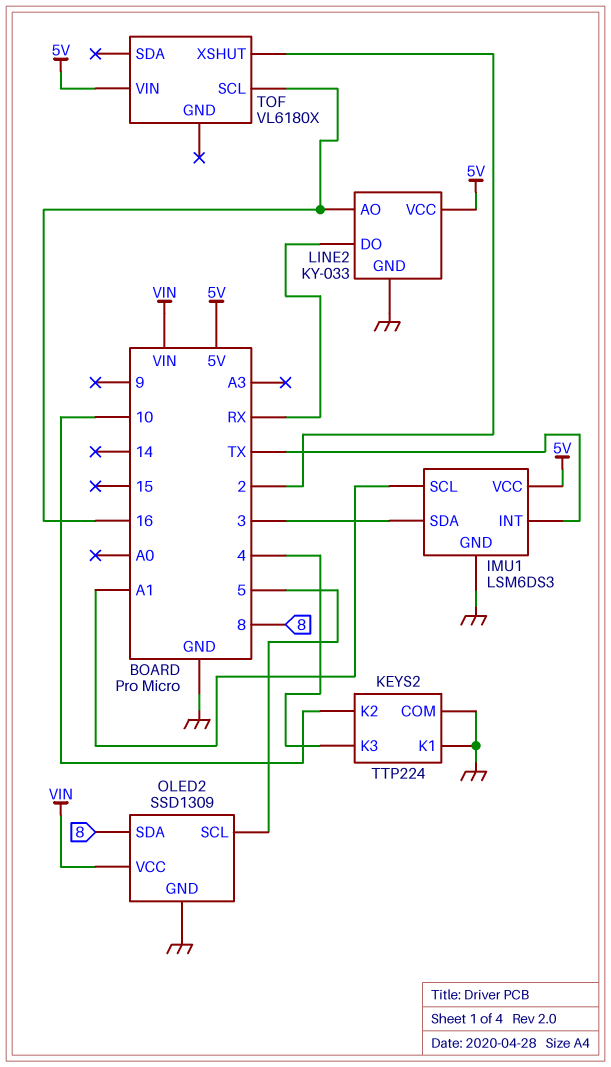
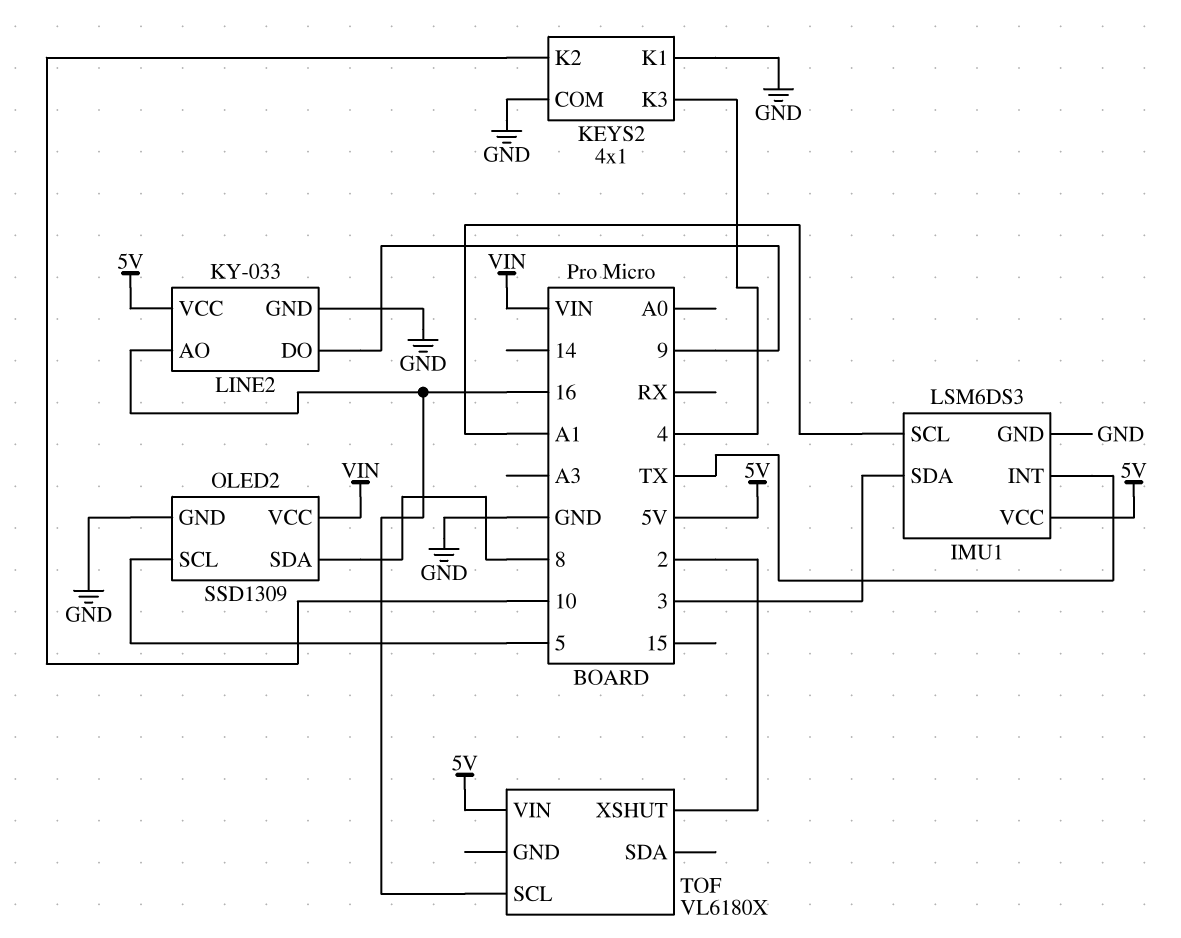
KEYS2: TTP224 -> 4x1
LINE2 pin DO: RX -> 9

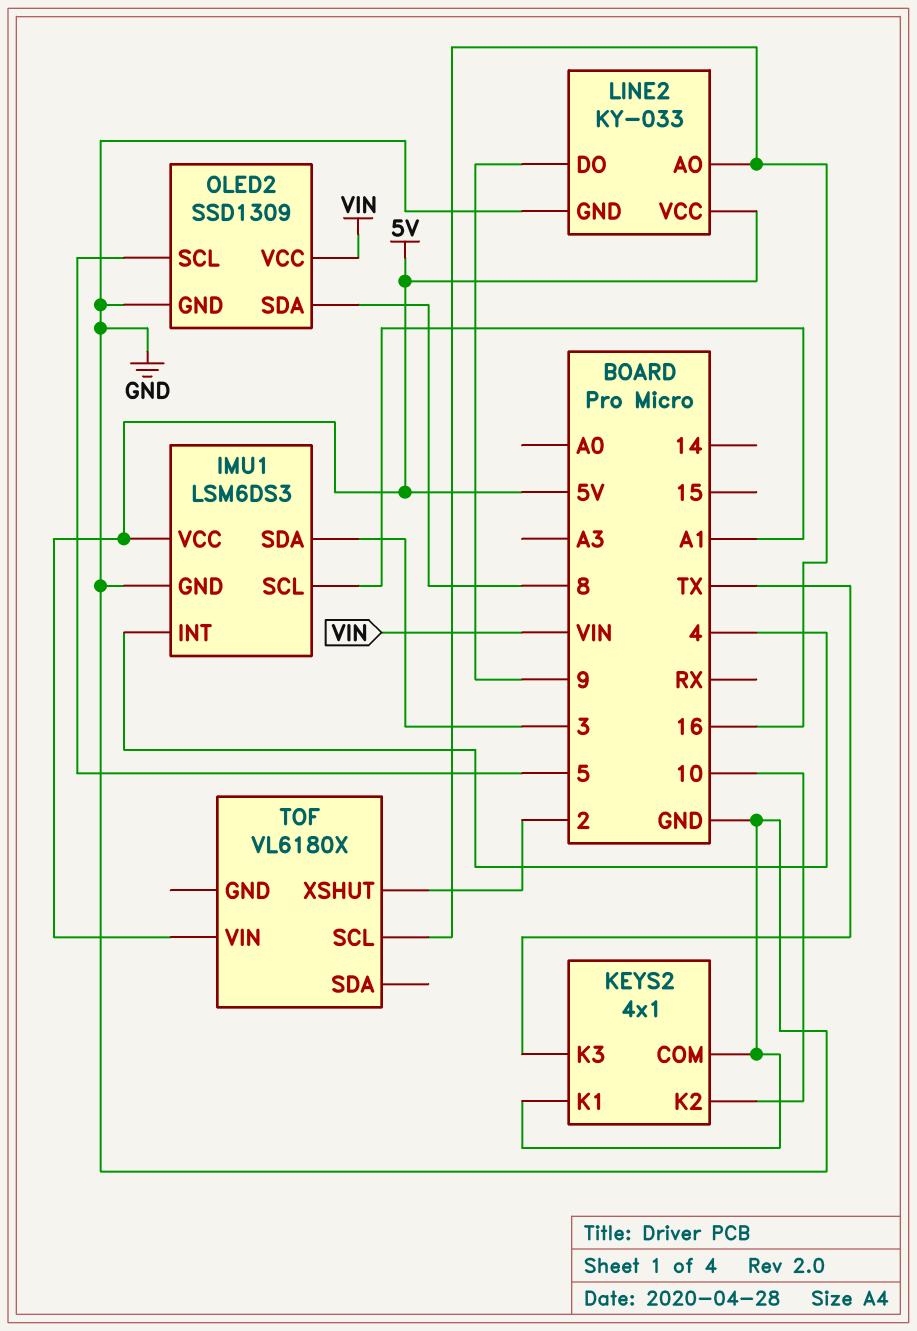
IMU1 pin INT: TX -> 4
KEYS2 pin K3: 4 -> TX

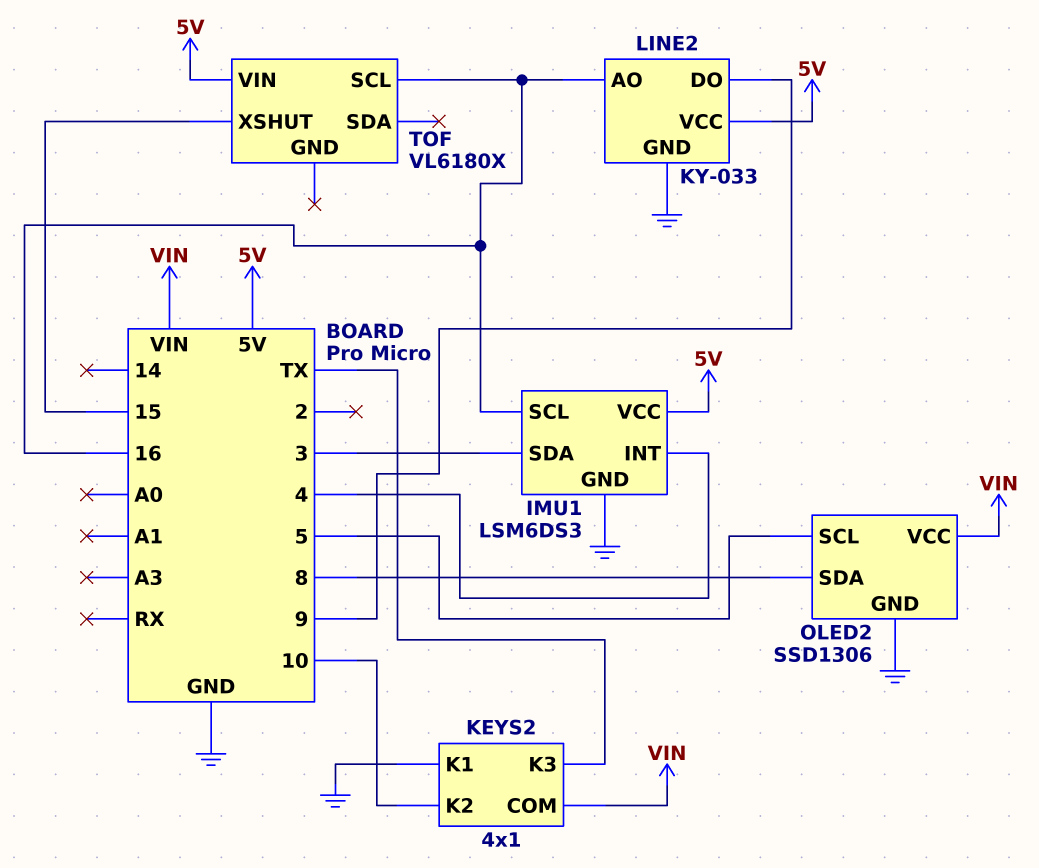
IMU1 pin SCL: A1 -> 16
KEYS2 pin COM: GND -> VIN
OLED2: SSD1309 -> SSD1306
TOF pin XSHUT: 2 -> 15

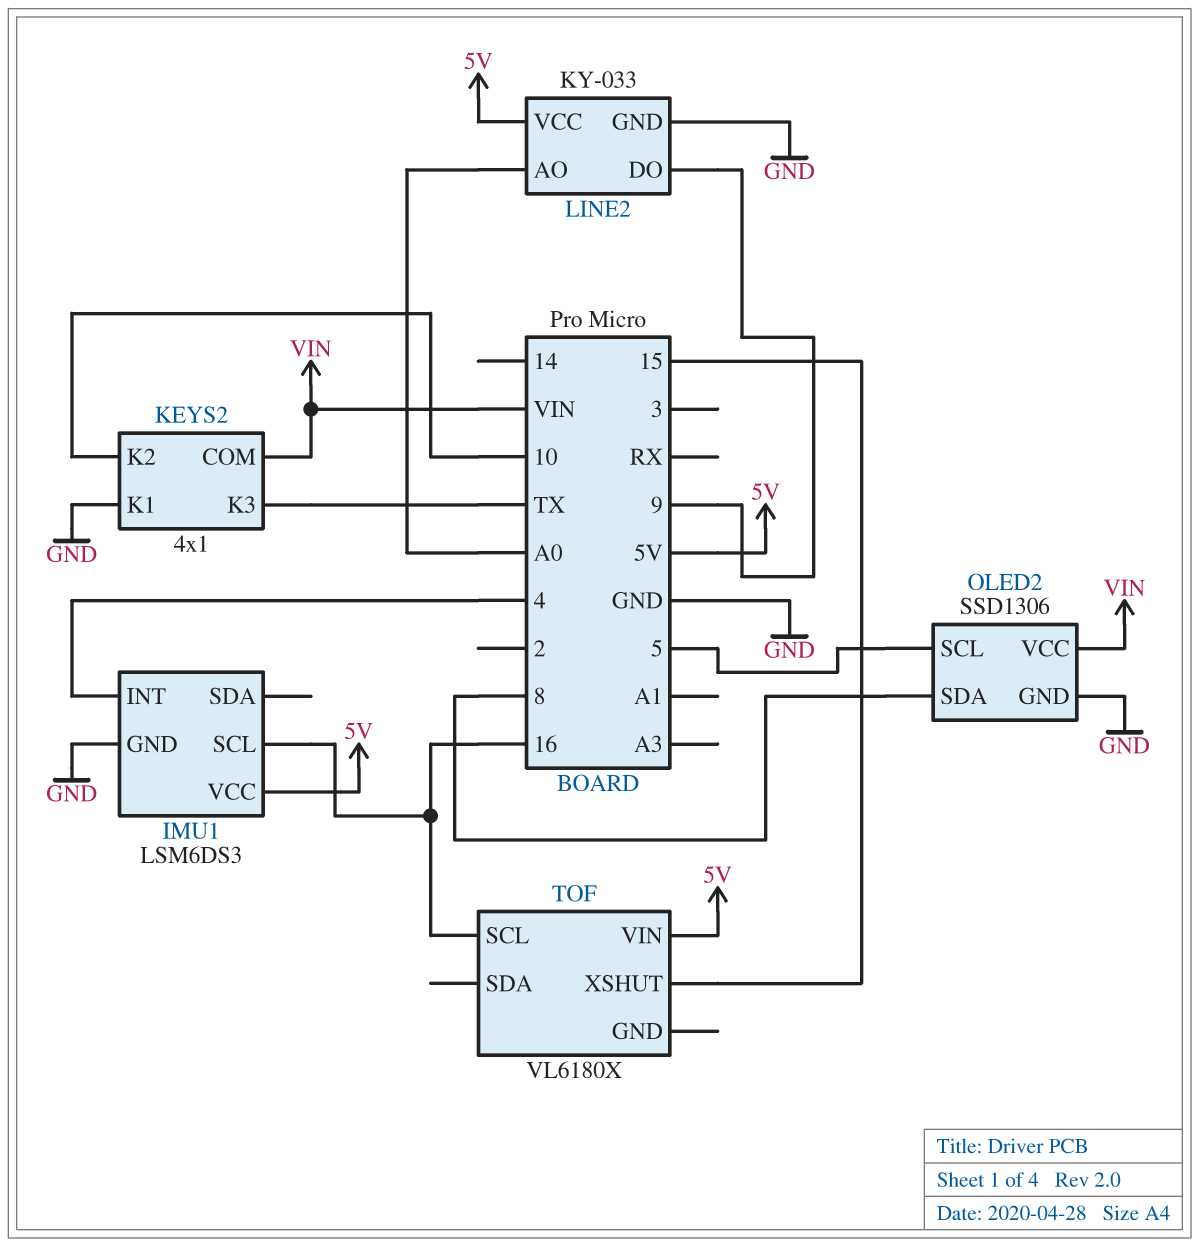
IMU1 pin SDA: 3 -> none
LINE2 pin AO: 16 -> A0

